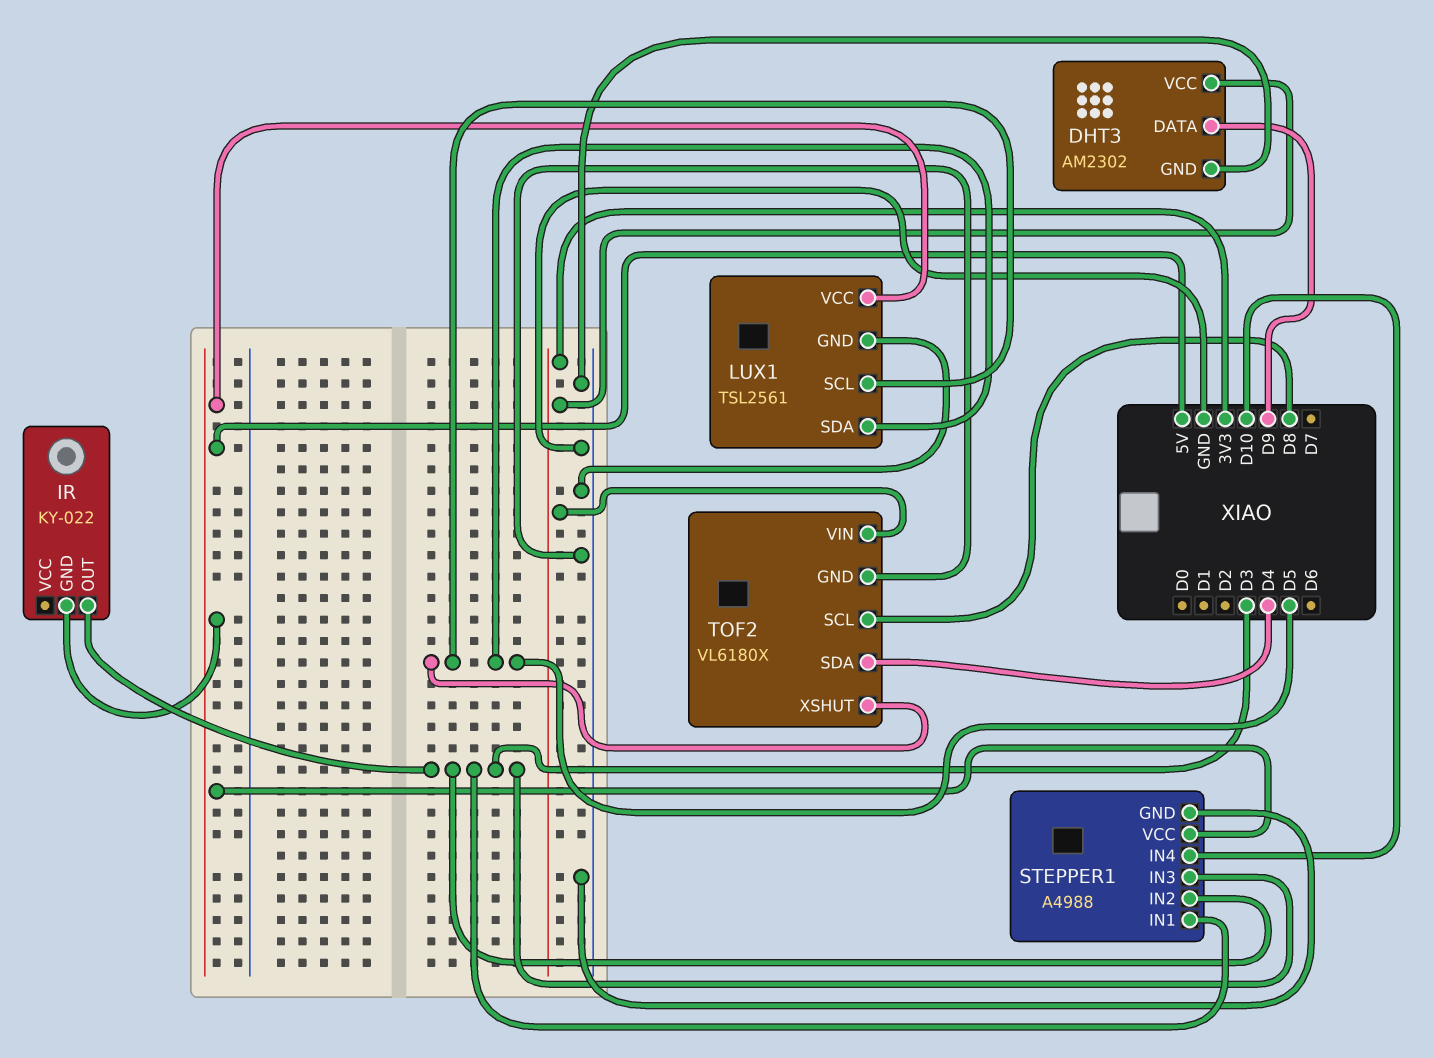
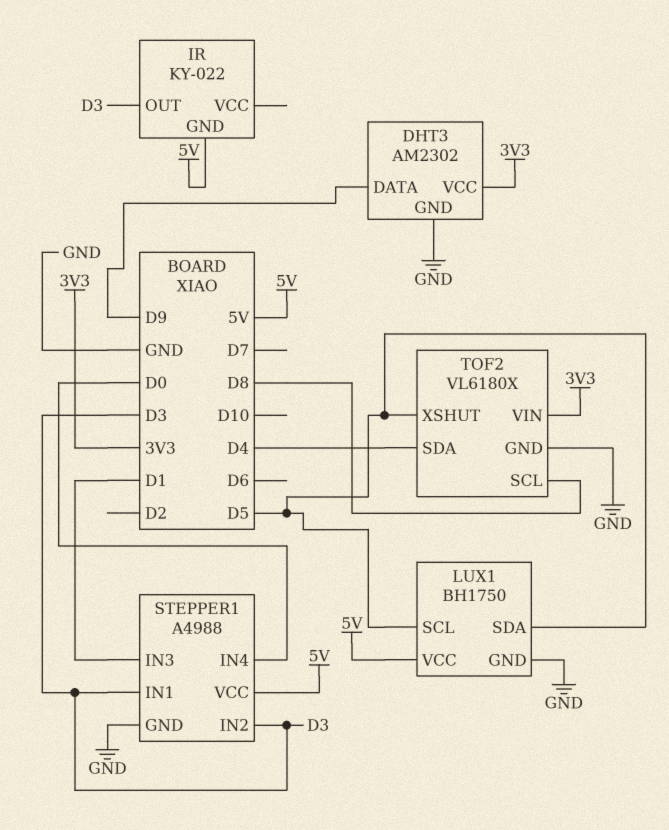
LUX1: TSL2561 -> BH1750
STEPPER1 pin IN3: D3 -> D1
STEPPER1 pin IN4: D10 -> D0

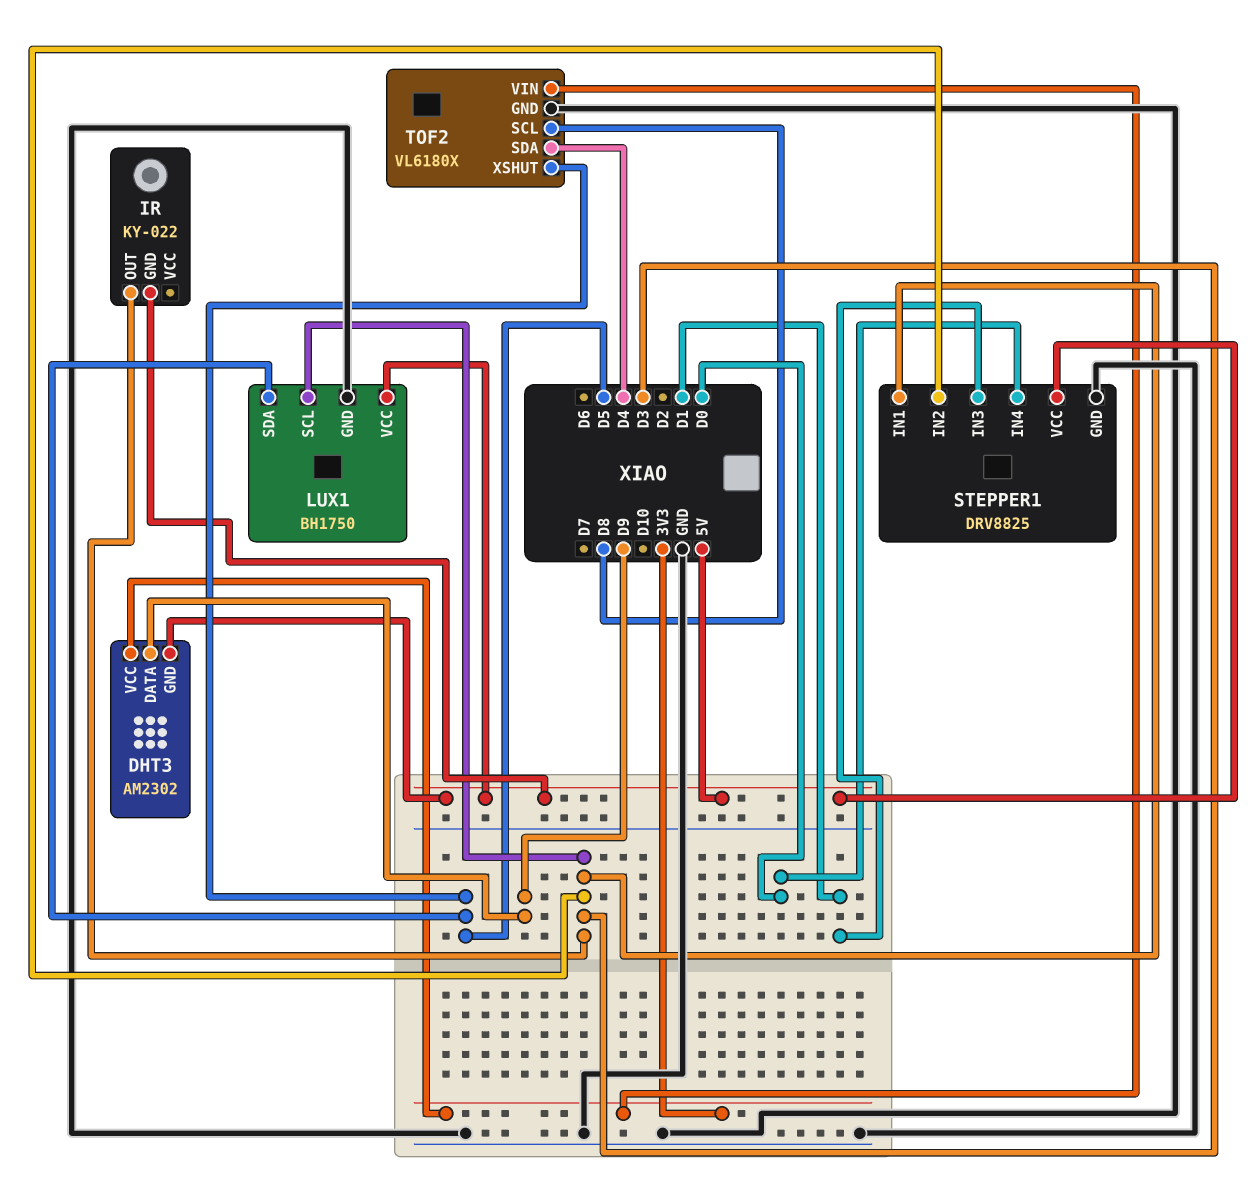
DHT3 pin GND: GND -> 5V
LUX1 pin SCL: D5 -> D3
STEPPER1: A4988 -> DRV8825

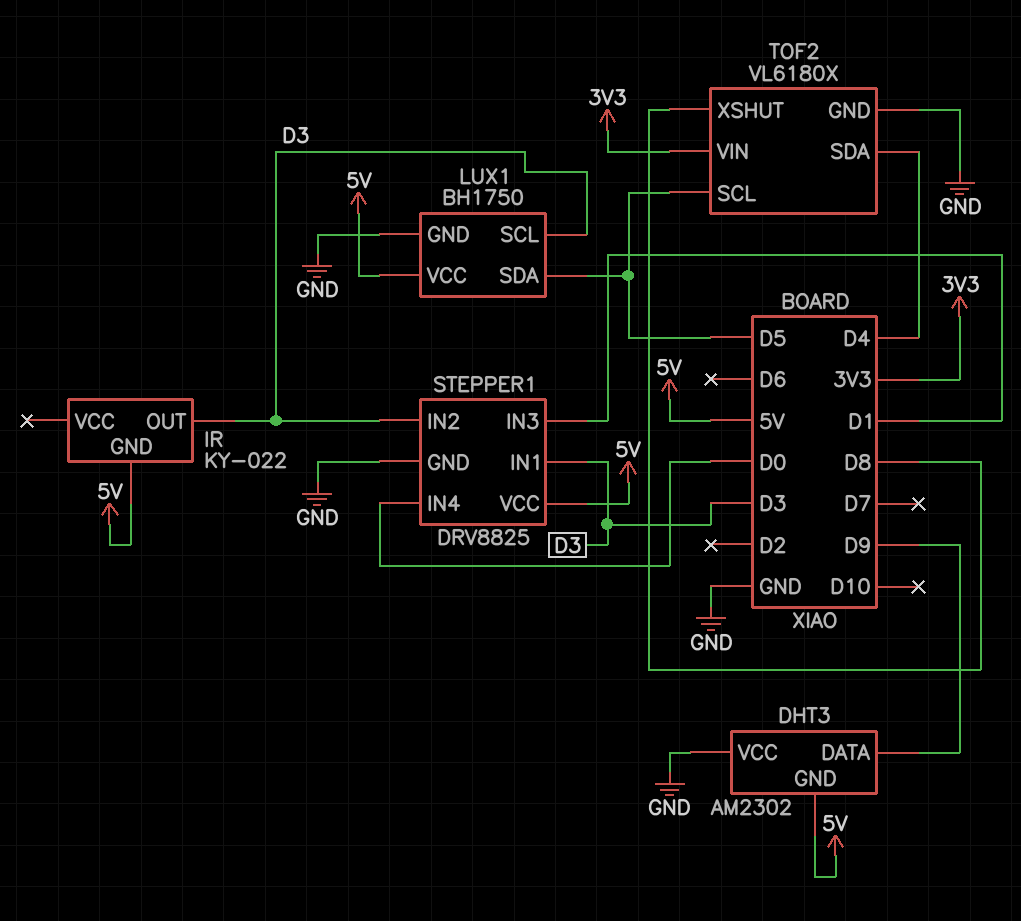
DHT3 pin VCC: 3V3 -> GND
TOF2 pin SCL: D8 -> D5
TOF2 pin XSHUT: D5 -> D8

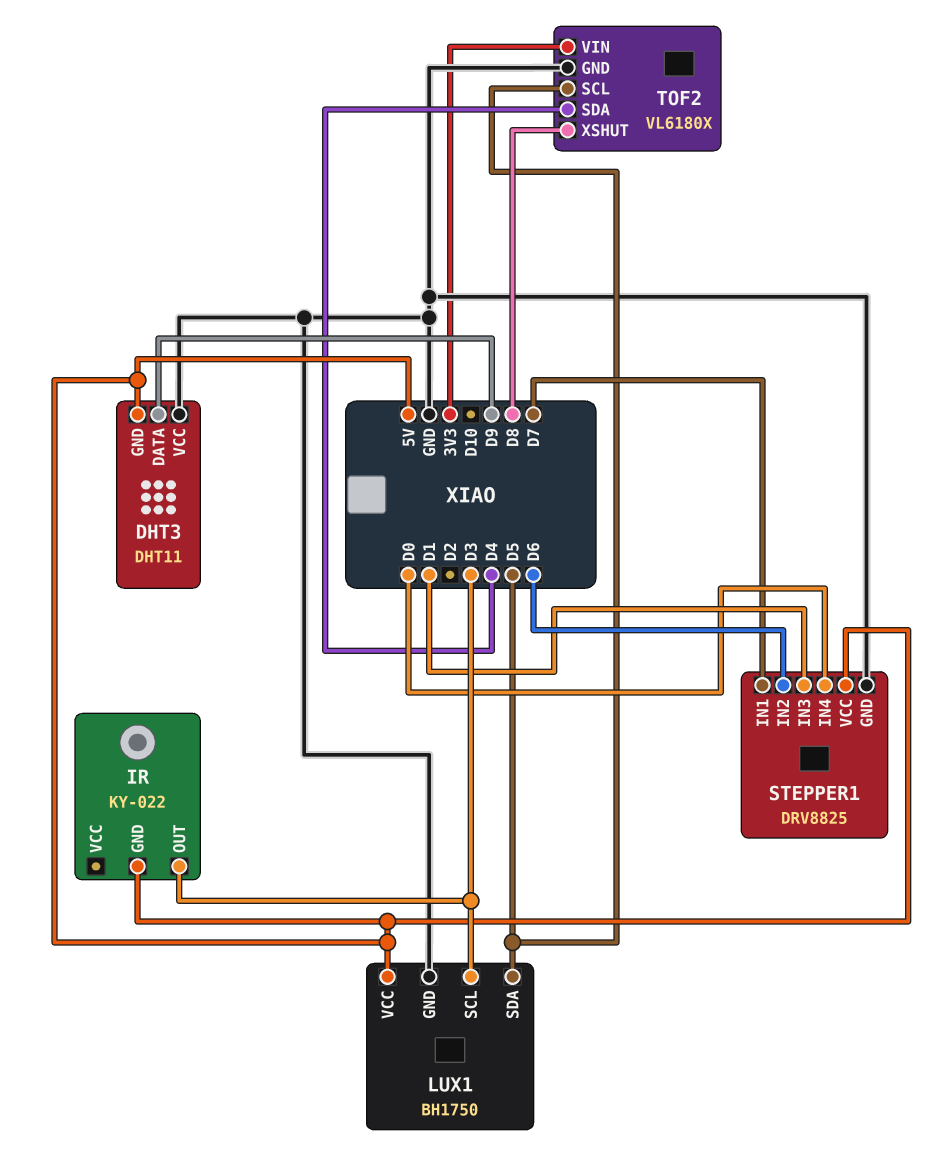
DHT3: AM2302 -> DHT11
STEPPER1 pin IN1: D3 -> D7
STEPPER1 pin IN2: D3 -> D6

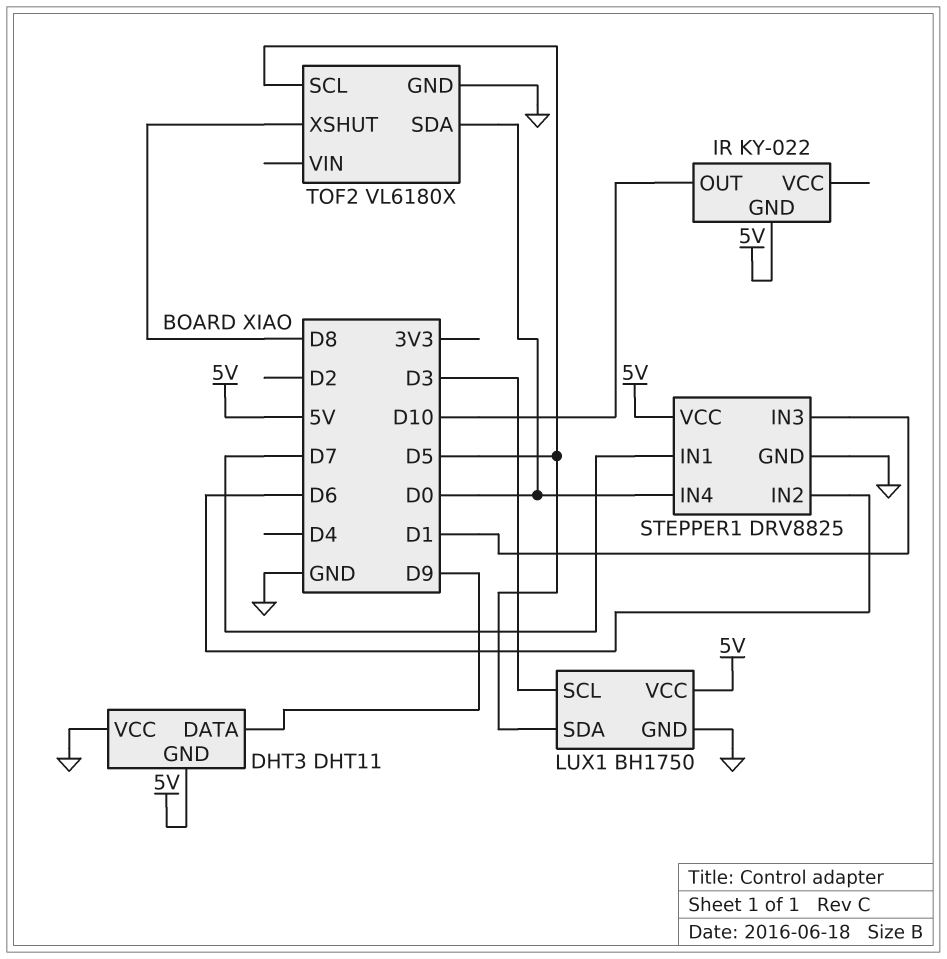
IR pin OUT: D3 -> D10
TOF2 pin SDA: D4 -> D0
TOF2 pin VIN: 3V3 -> none

